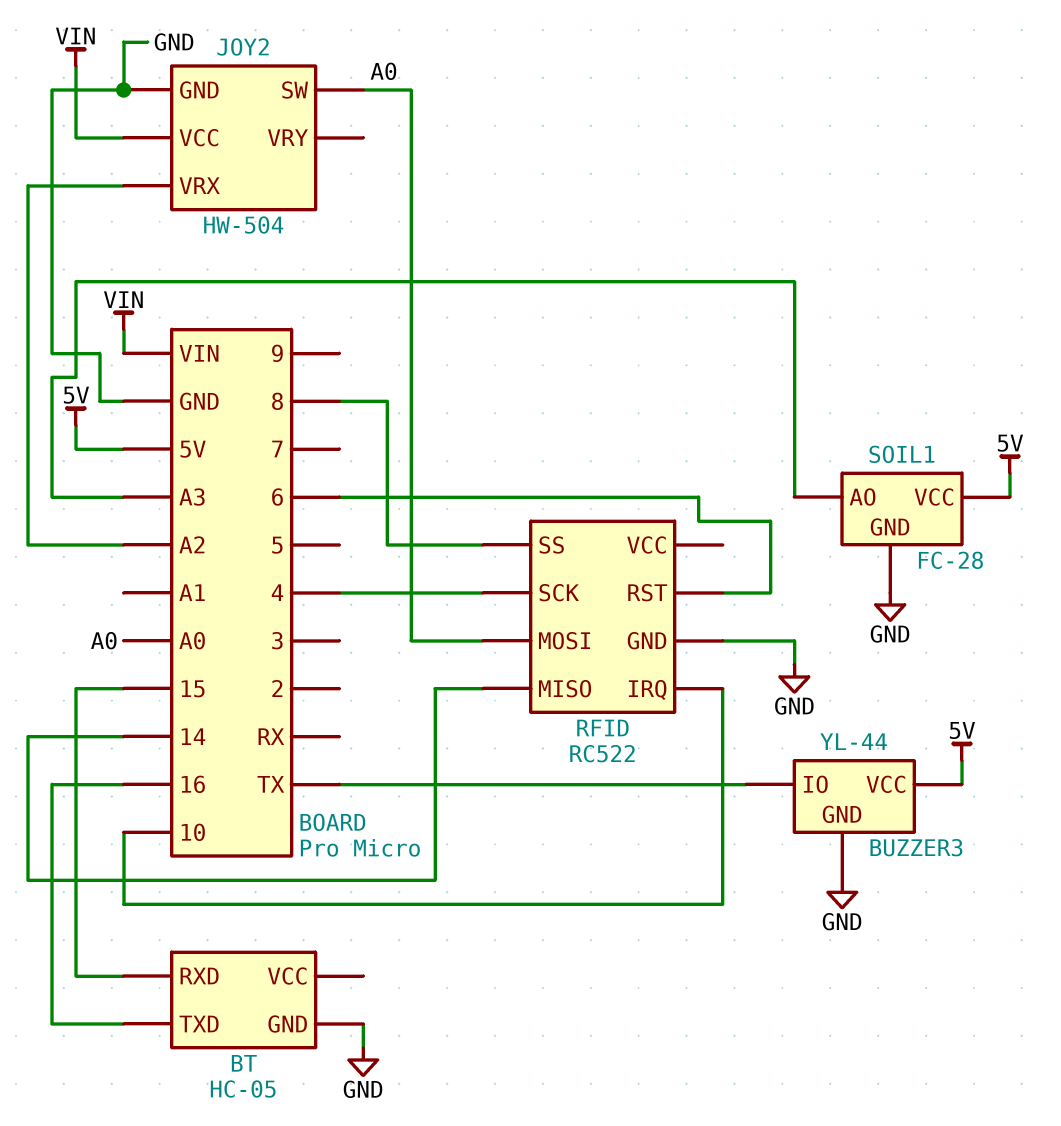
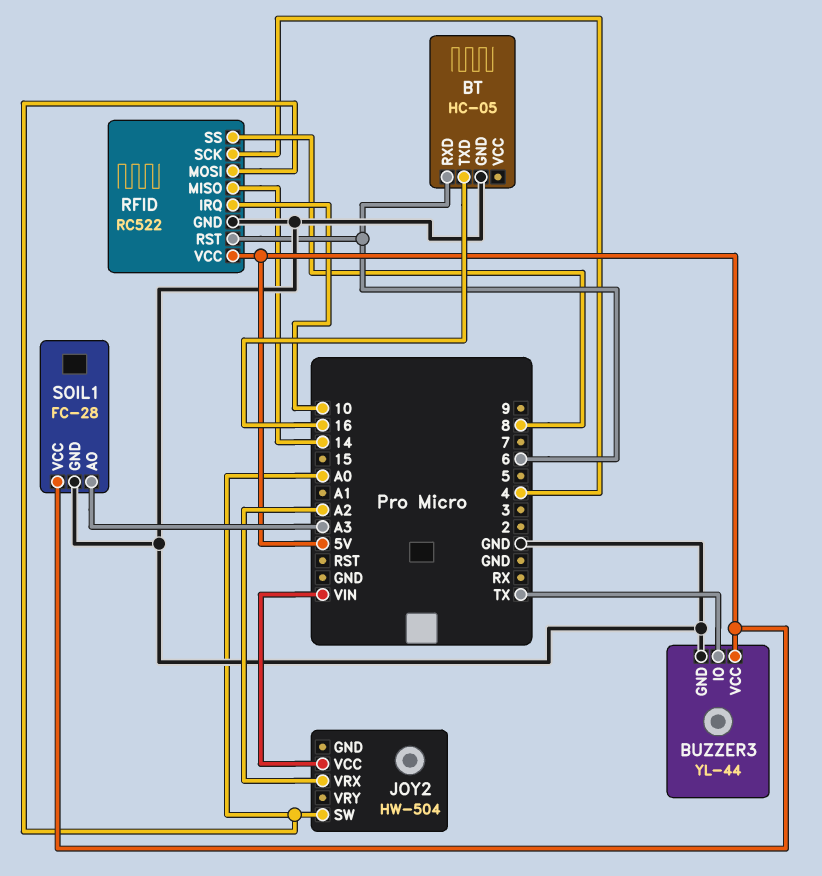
BT pin RXD: 15 -> 6
JOY2 pin GND: GND -> none
RFID pin VCC: none -> 5V

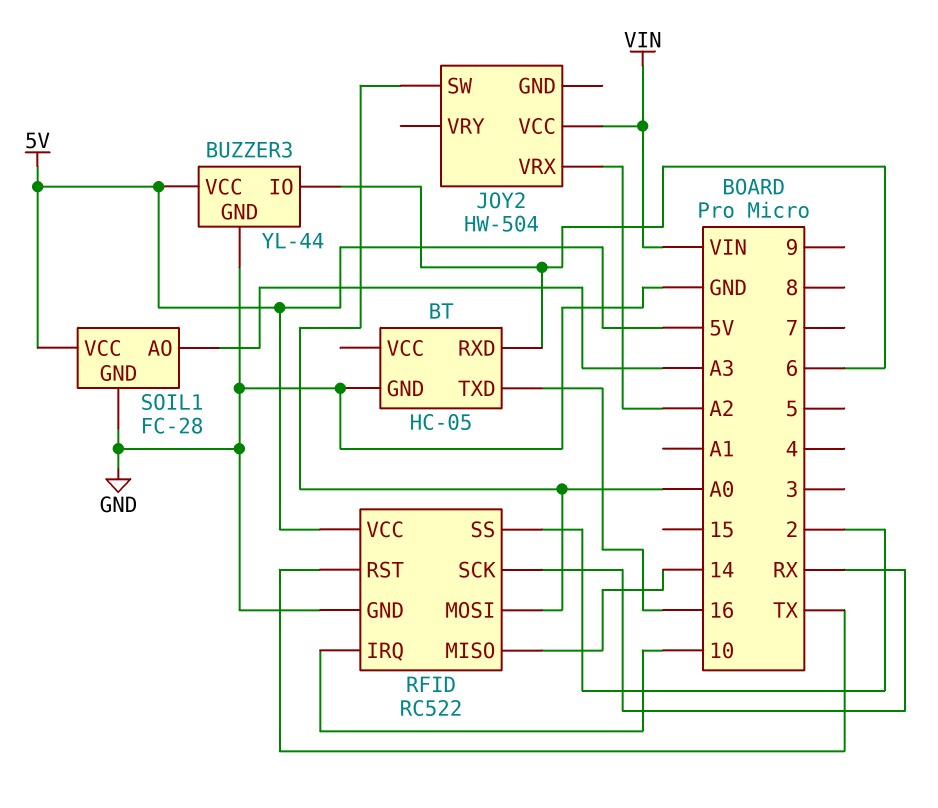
BUZZER3 pin IO: TX -> 6
RFID pin RST: 6 -> TX
RFID pin SCK: 4 -> RX
RFID pin SS: 8 -> 2

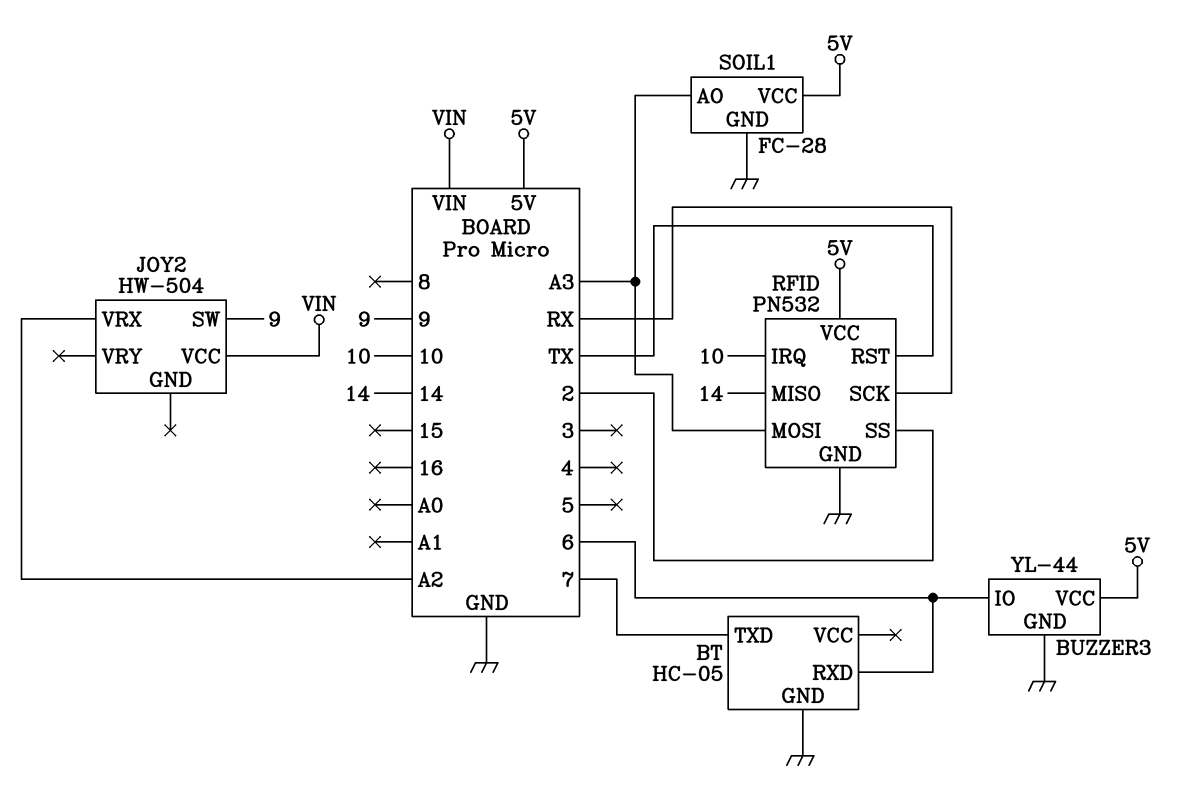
BT pin TXD: 16 -> 7
JOY2 pin SW: A0 -> 9
RFID: RC522 -> PN532
RFID pin MOSI: A0 -> A3

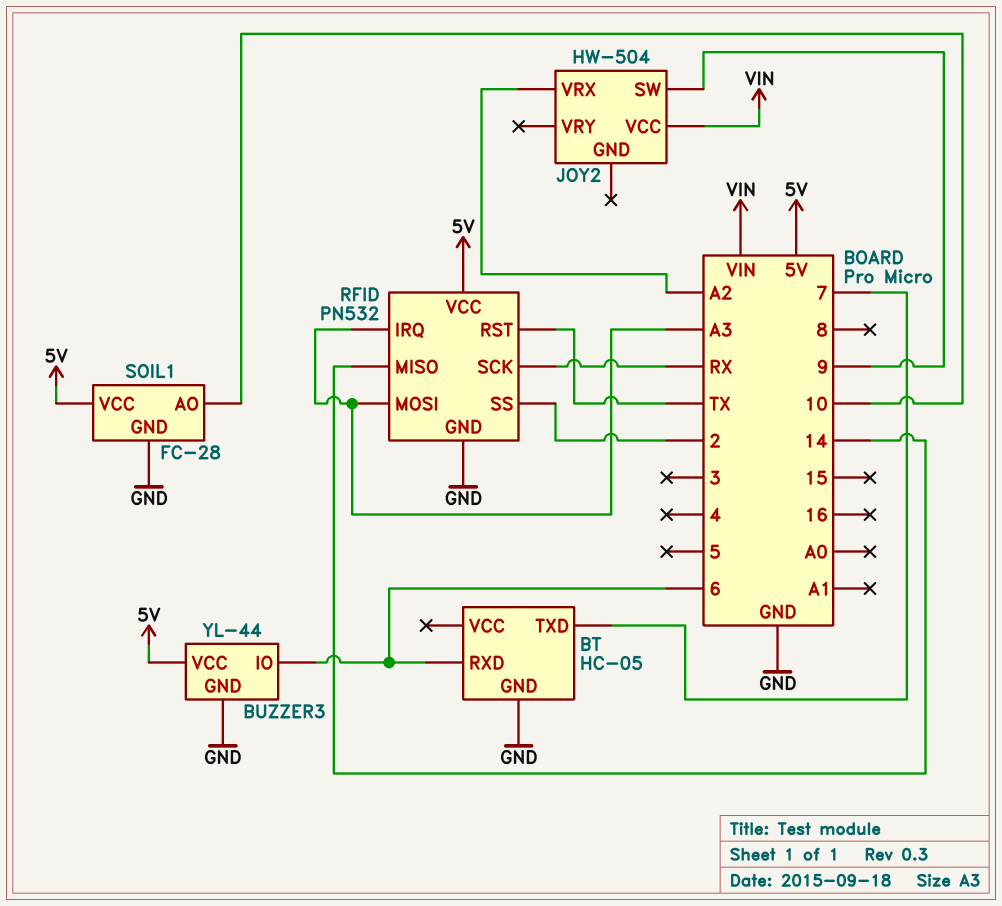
RFID pin IRQ: 10 -> A3
SOIL1 pin AO: A3 -> 10

